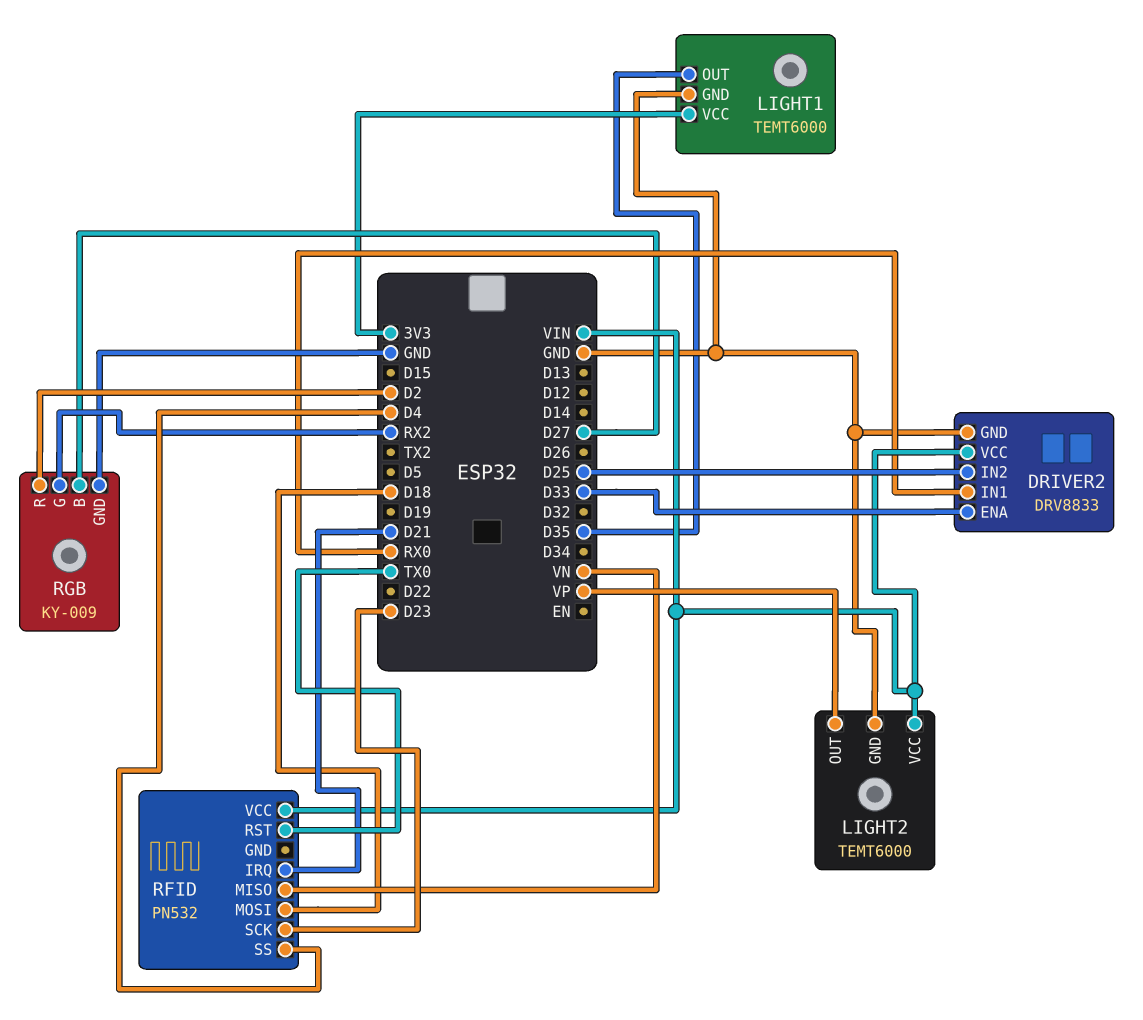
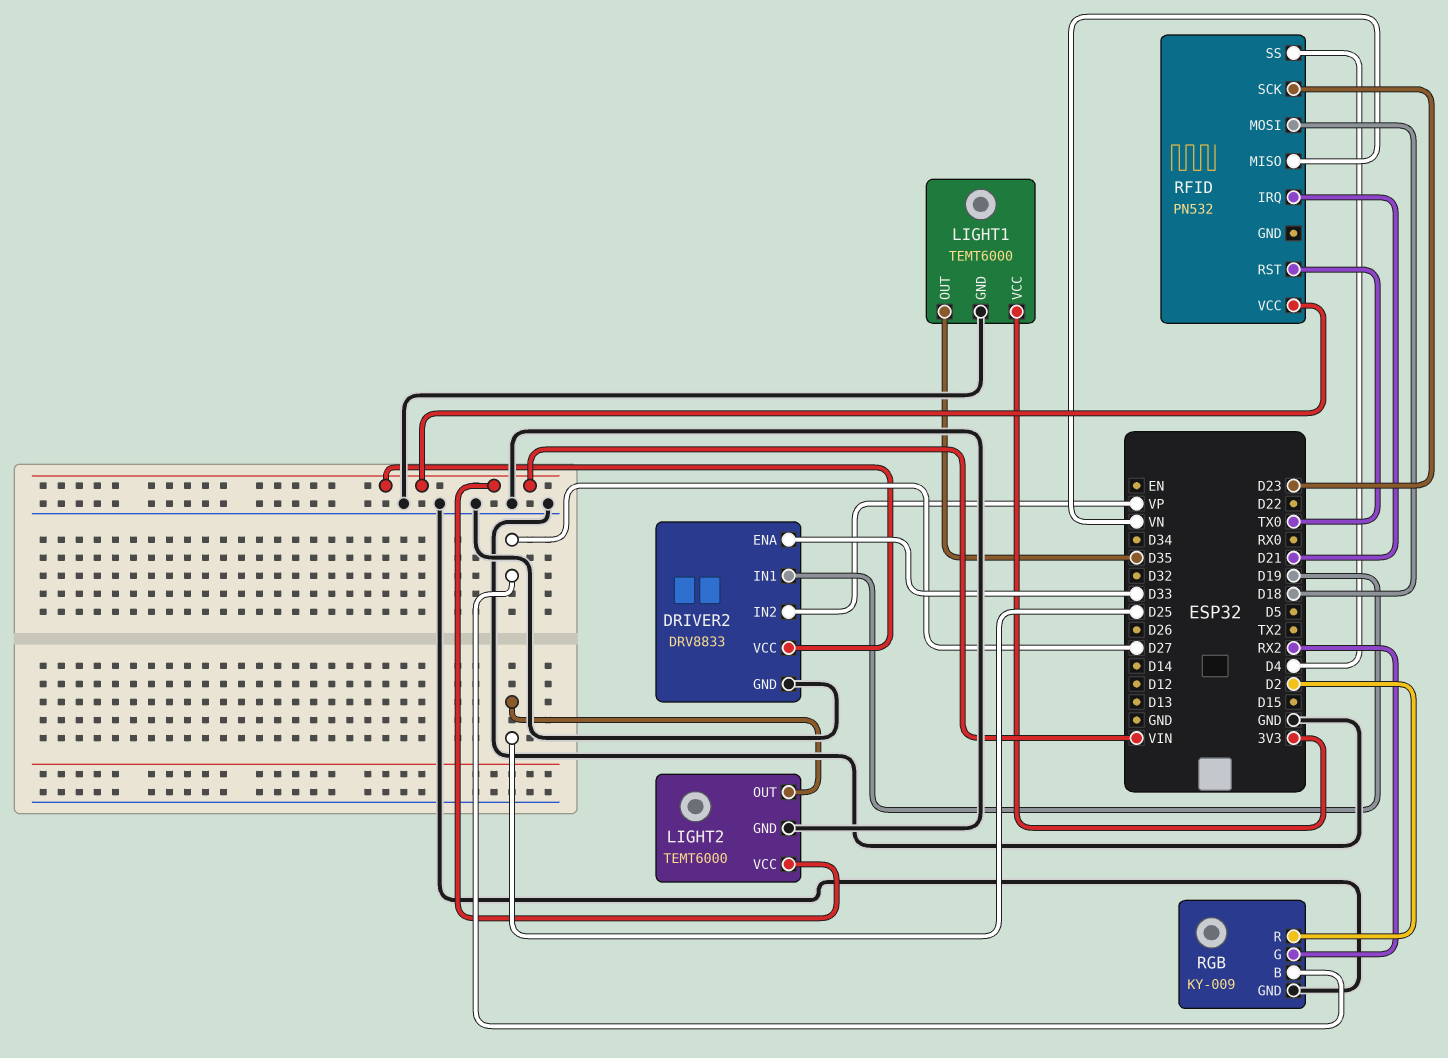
DRIVER2 pin IN1: RX0 -> D19
DRIVER2 pin IN2: D25 -> VP
LIGHT2 pin OUT: VP -> D25

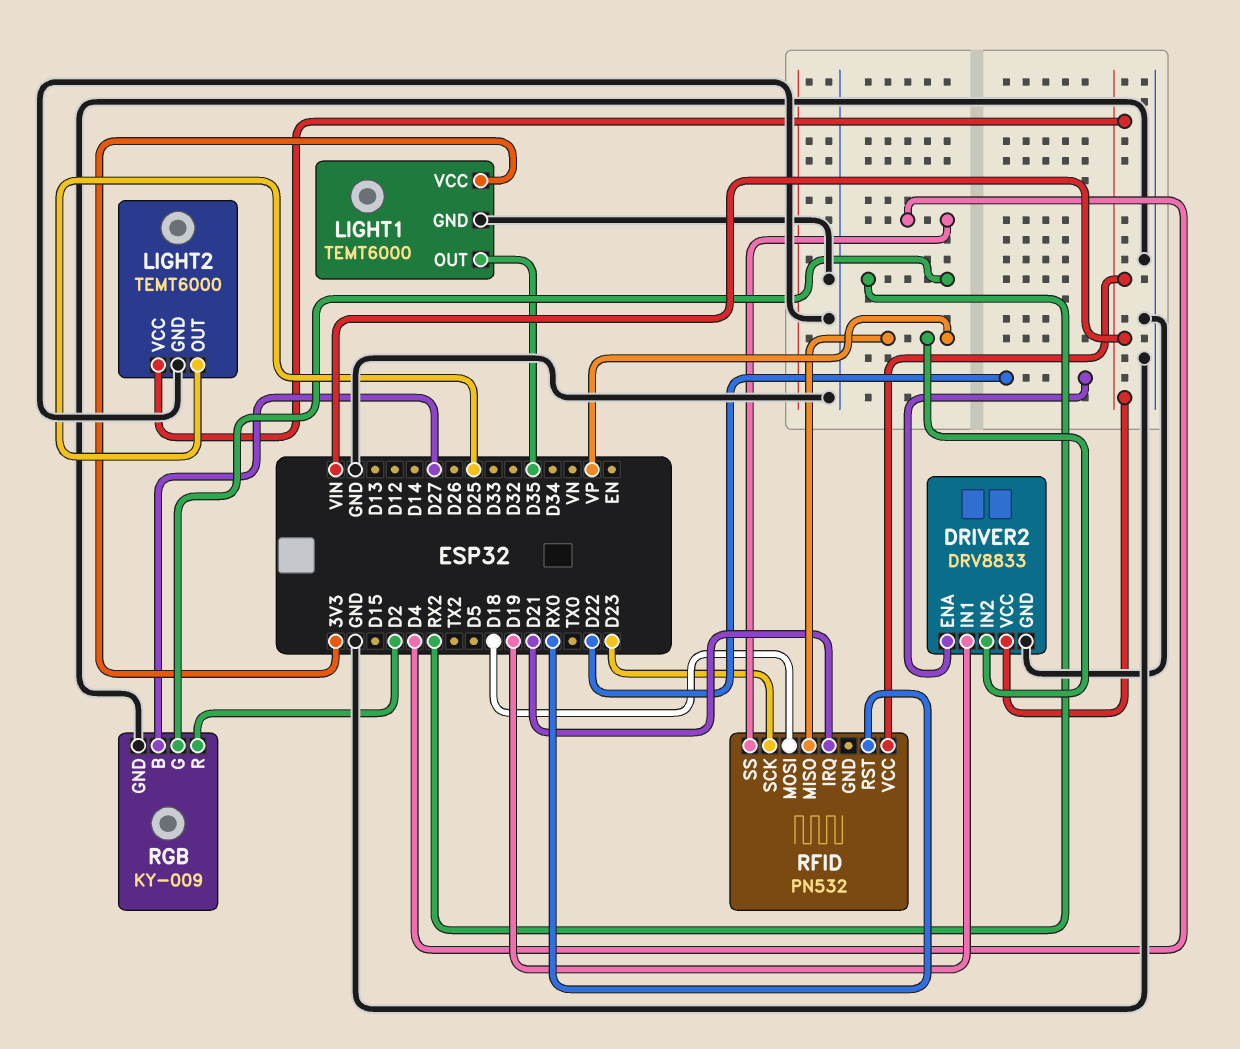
DRIVER2 pin ENA: D33 -> D22
RFID pin MISO: VN -> VP
RFID pin RST: TX0 -> RX0

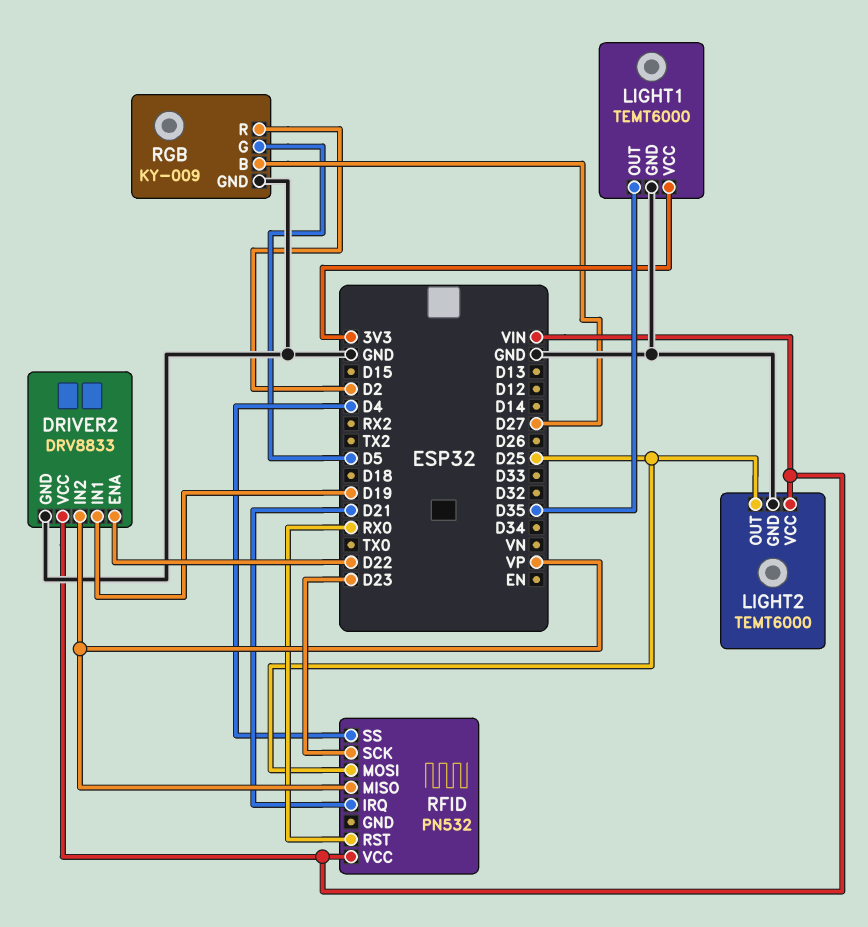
RFID pin MOSI: D18 -> D25
RGB pin G: RX2 -> D5

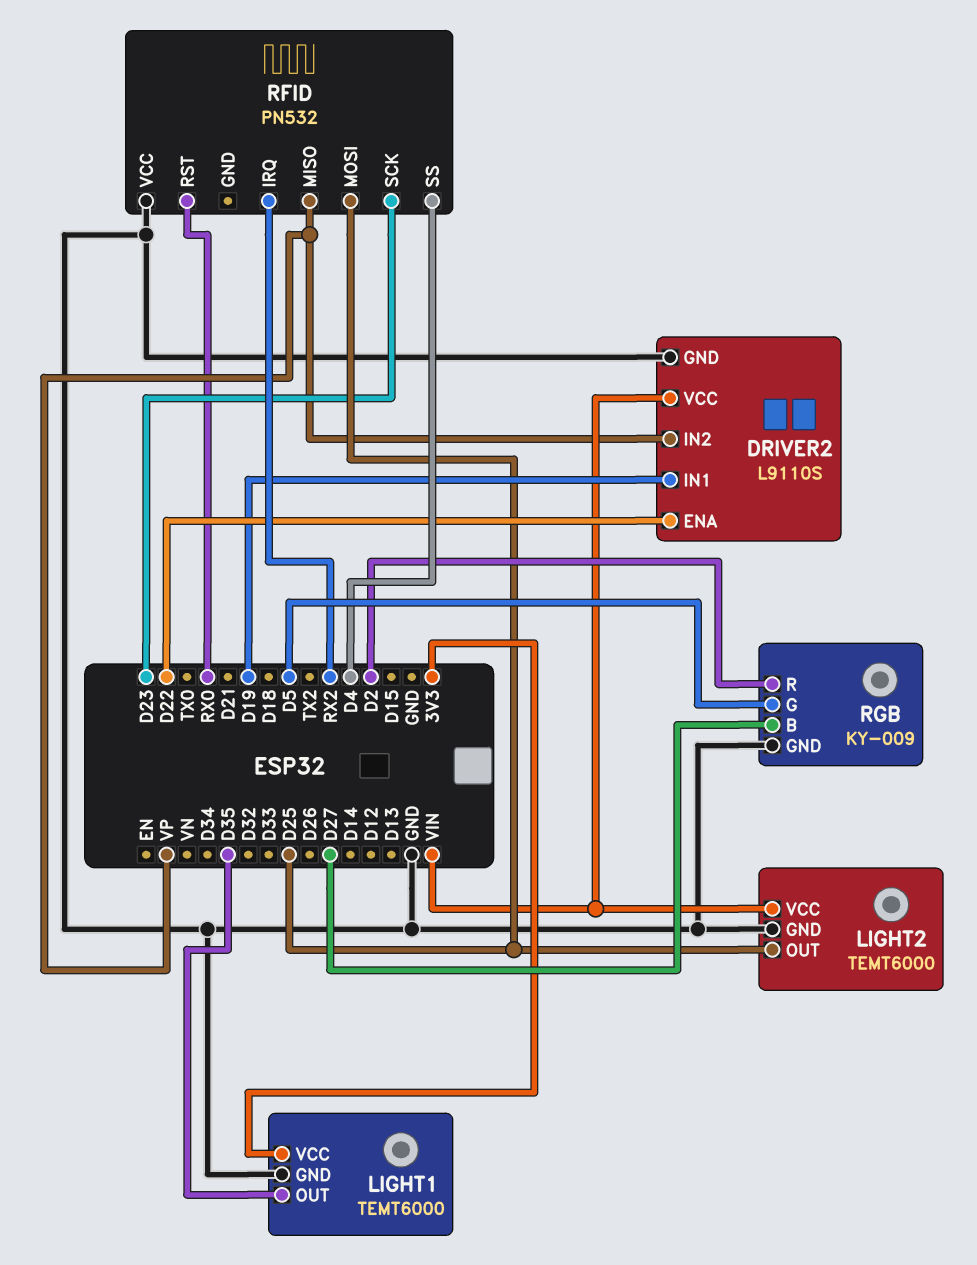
DRIVER2: DRV8833 -> L9110S
RFID pin IRQ: D21 -> RX2
RFID pin VCC: VIN -> GND

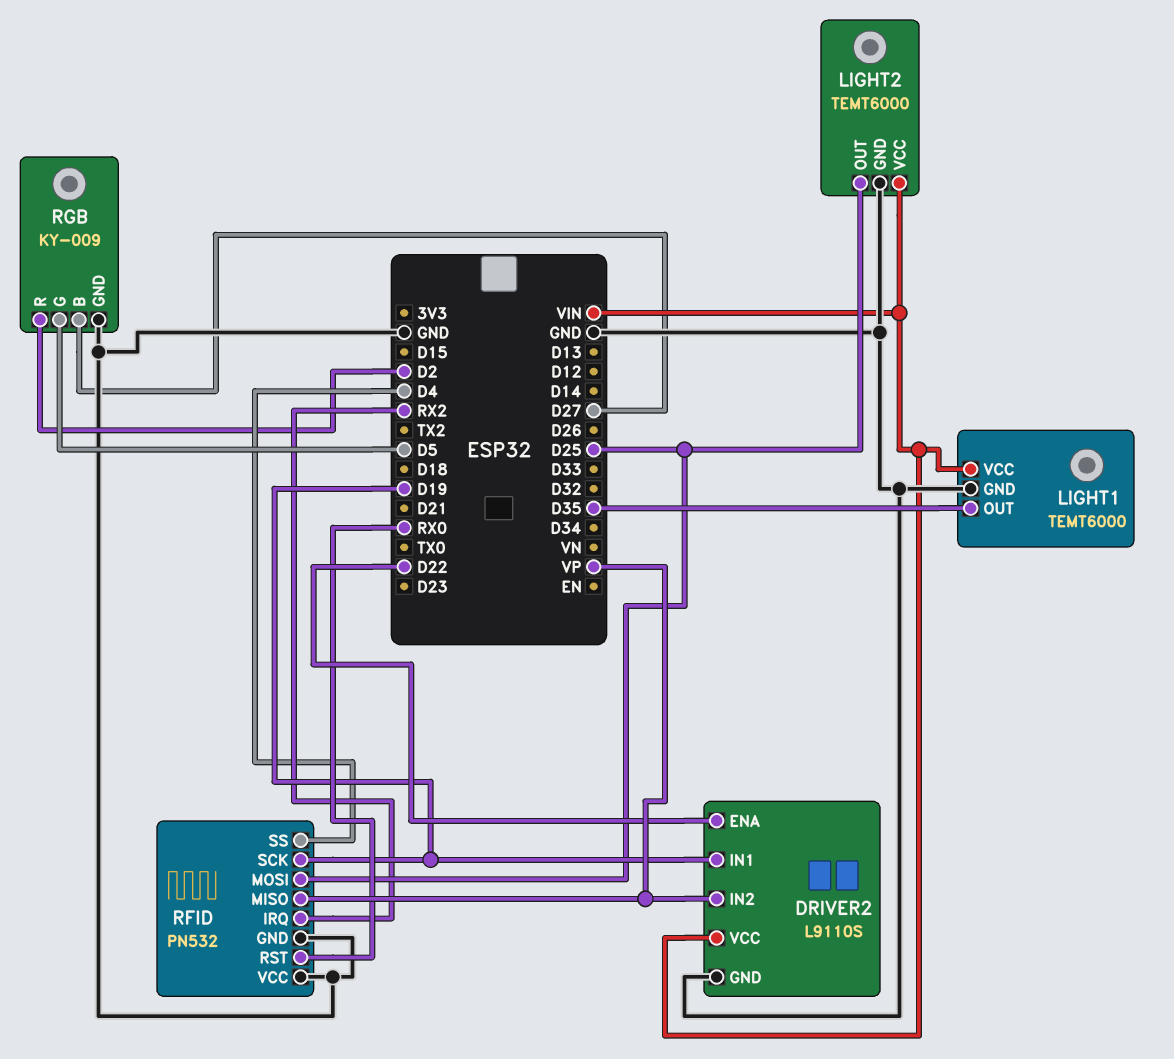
LIGHT1 pin VCC: 3V3 -> VIN
RFID pin GND: none -> GND
RFID pin SCK: D23 -> D19

